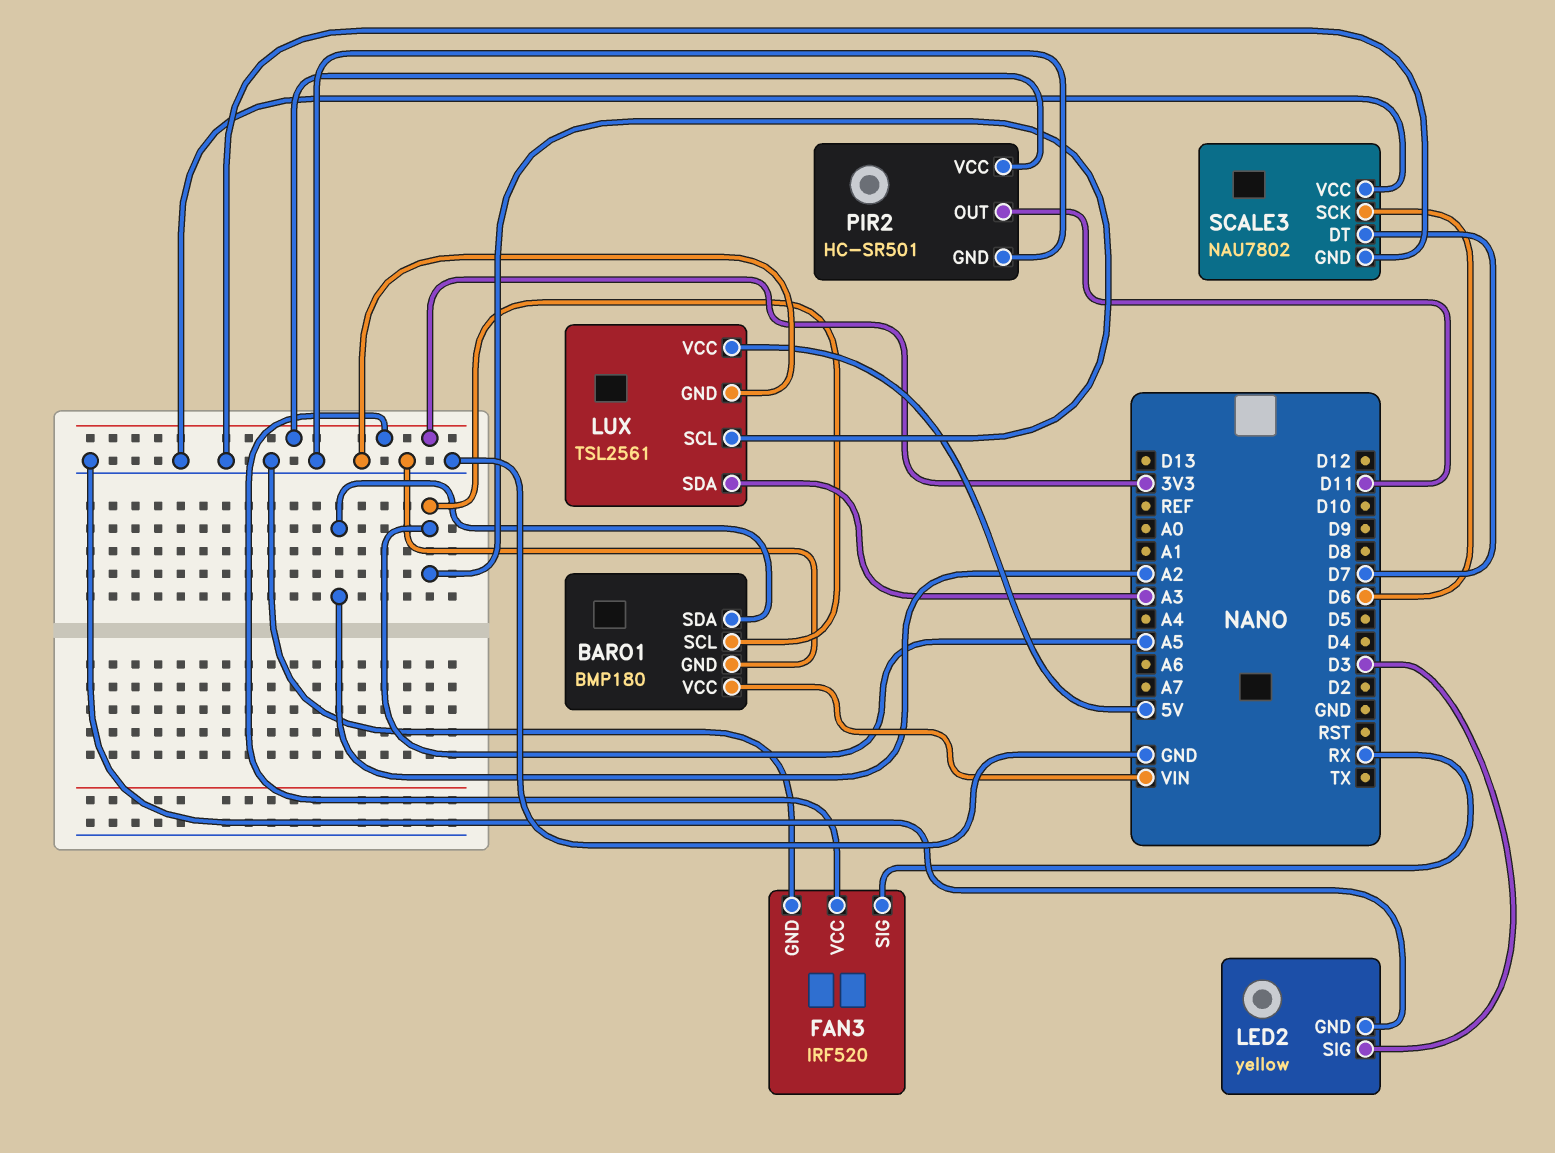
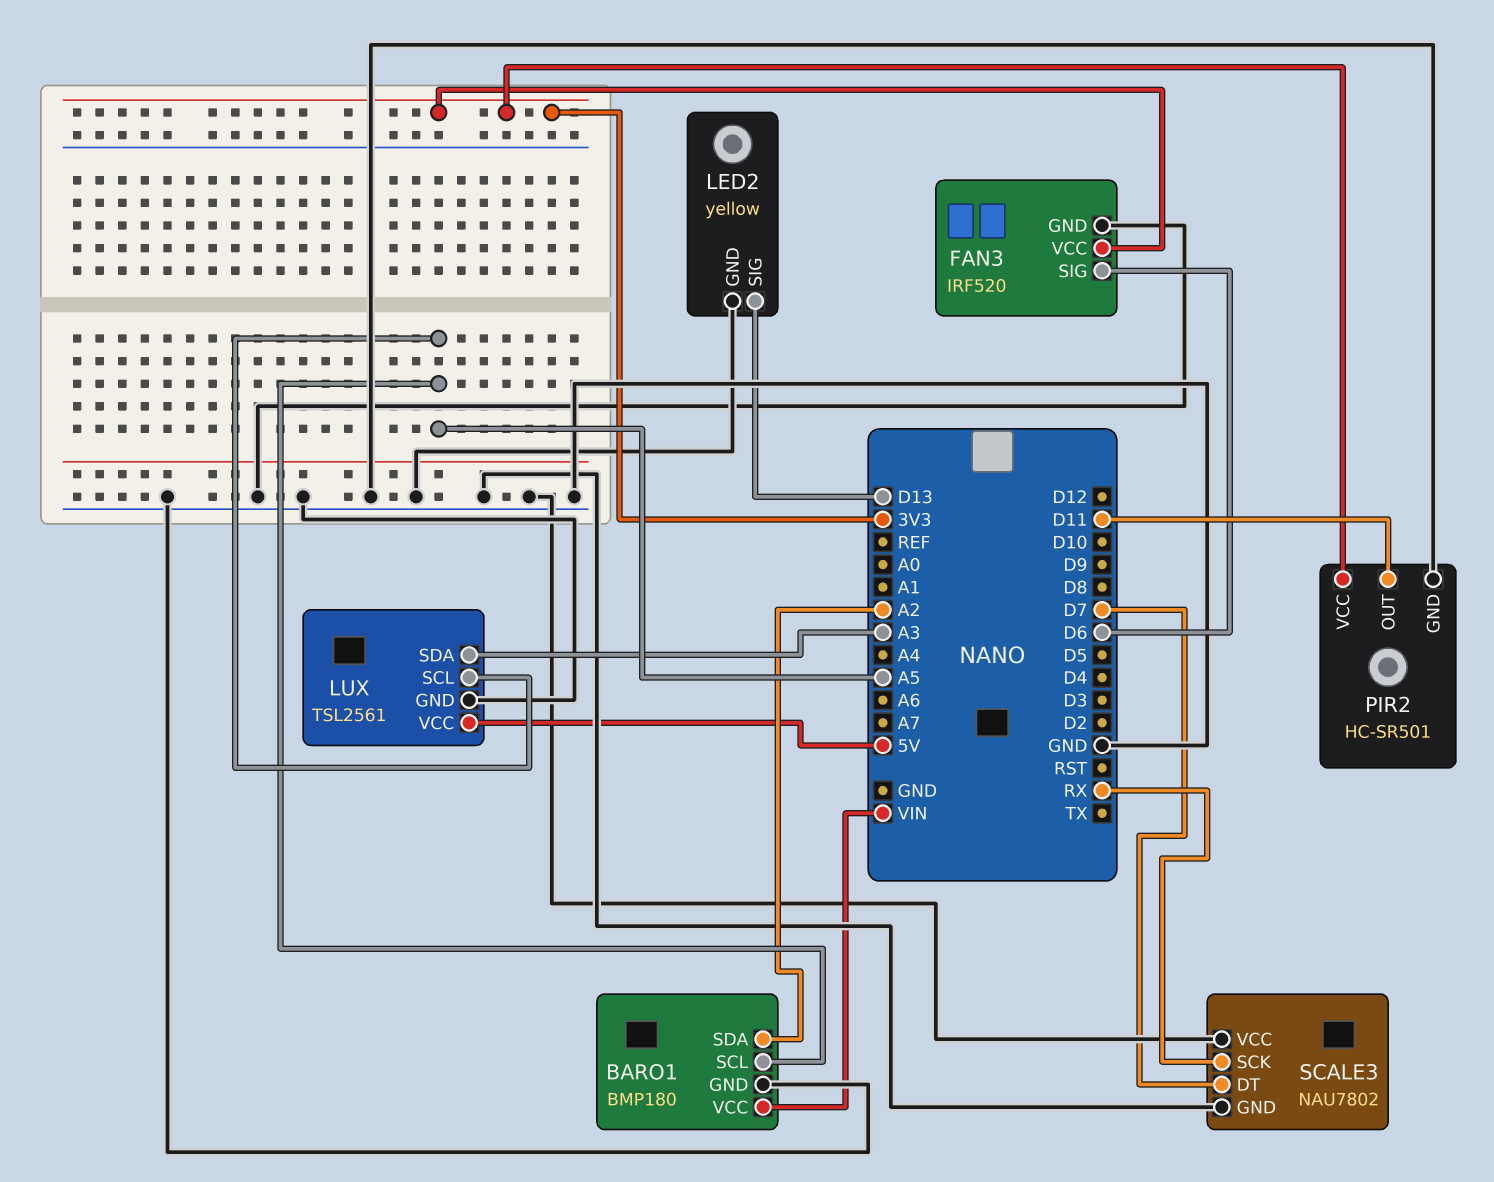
FAN3 pin SIG: RX -> D6
LED2 pin SIG: D3 -> D13
SCALE3 pin SCK: D6 -> RX

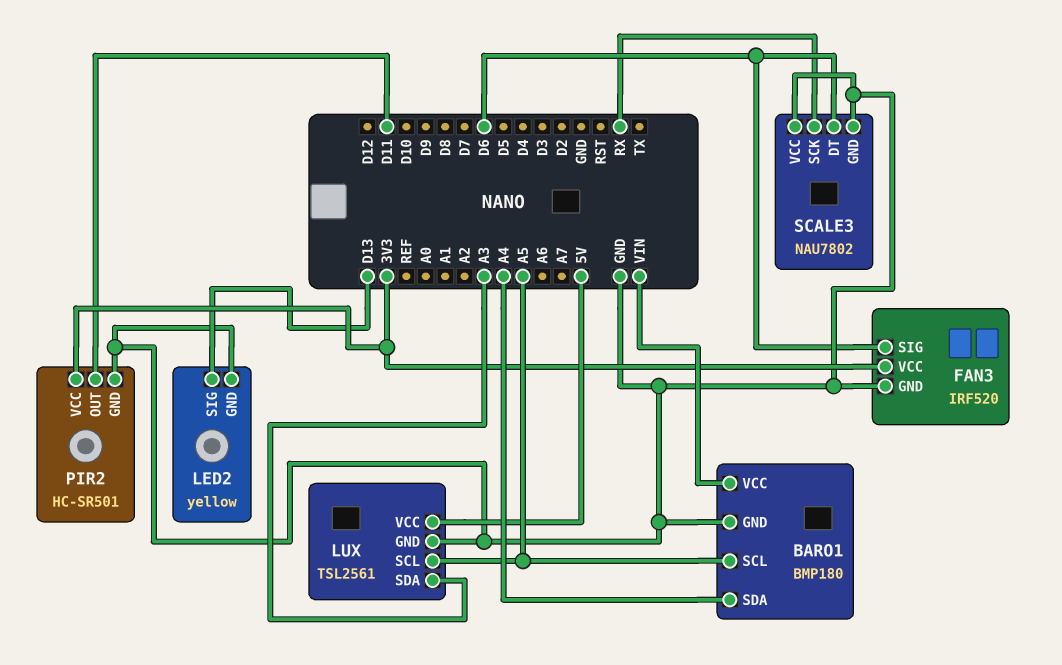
BARO1 pin SDA: A2 -> A4
SCALE3 pin DT: D7 -> D6

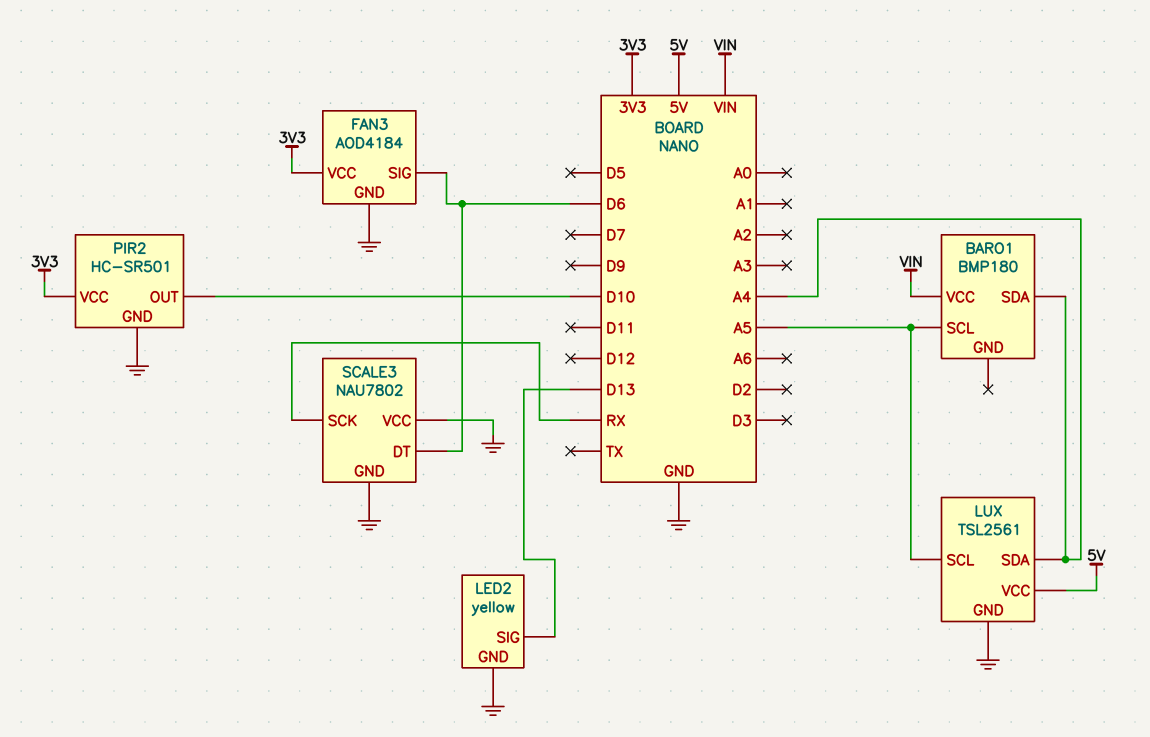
BARO1 pin GND: GND -> none
FAN3: IRF520 -> AOD4184
LUX pin SDA: A3 -> A4
PIR2 pin OUT: D11 -> D10

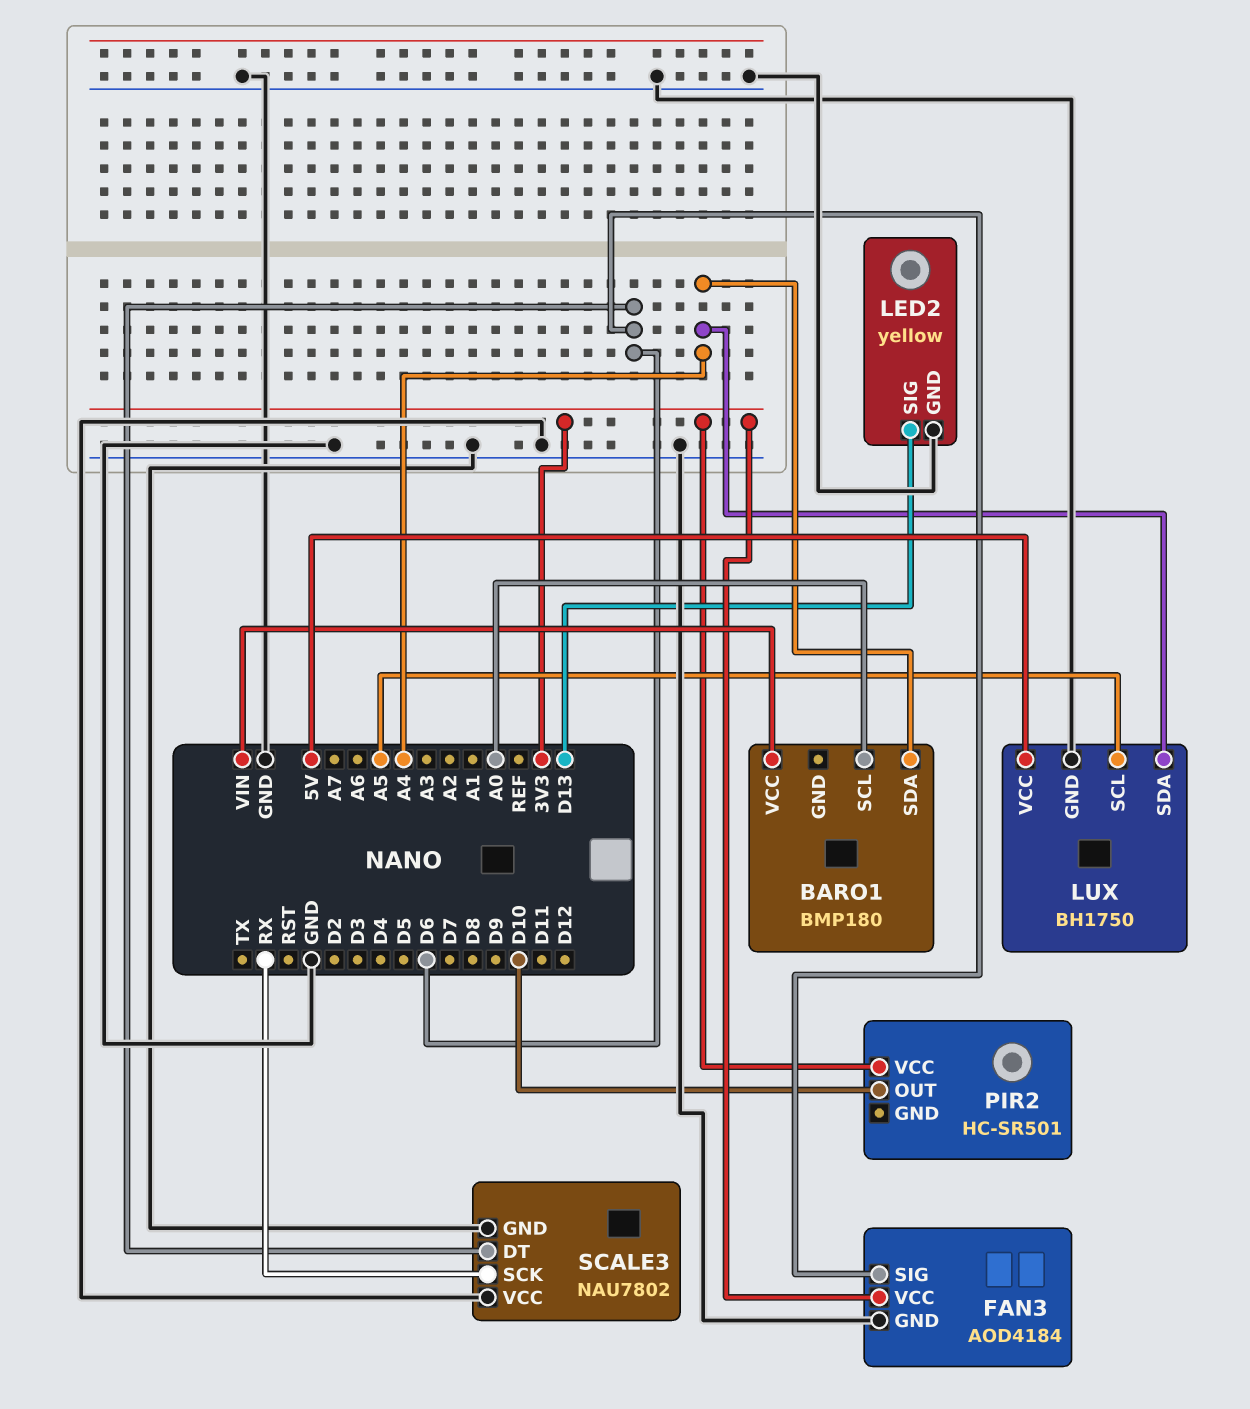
BARO1 pin SCL: A5 -> A0
LUX: TSL2561 -> BH1750
PIR2 pin GND: GND -> none

